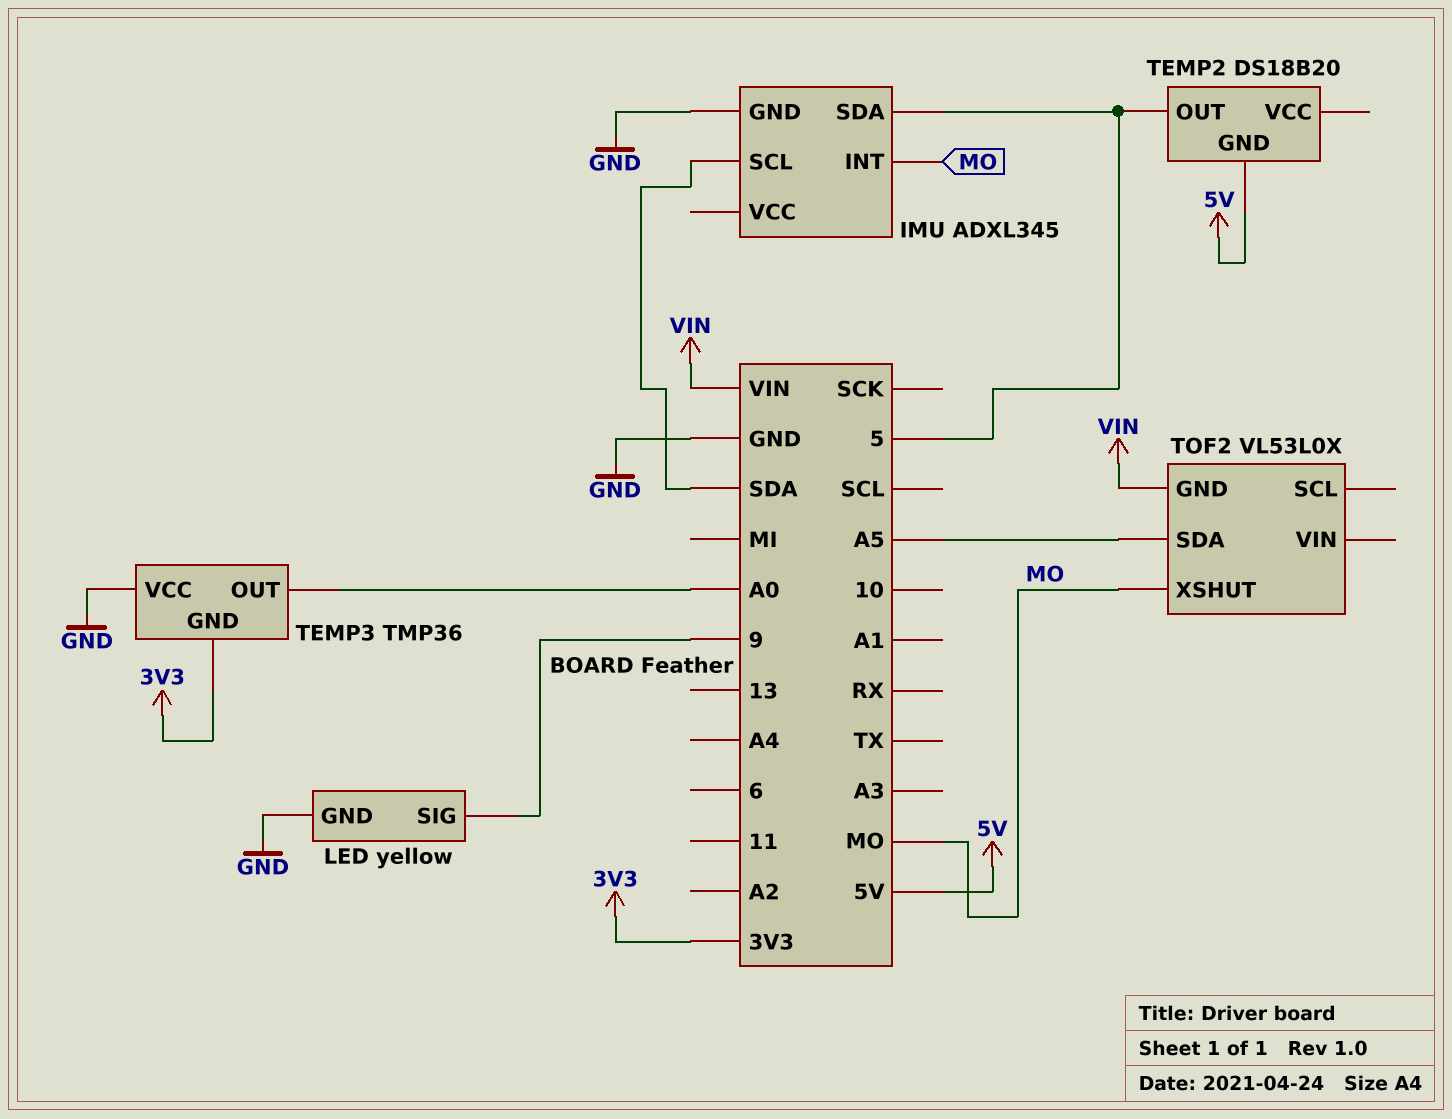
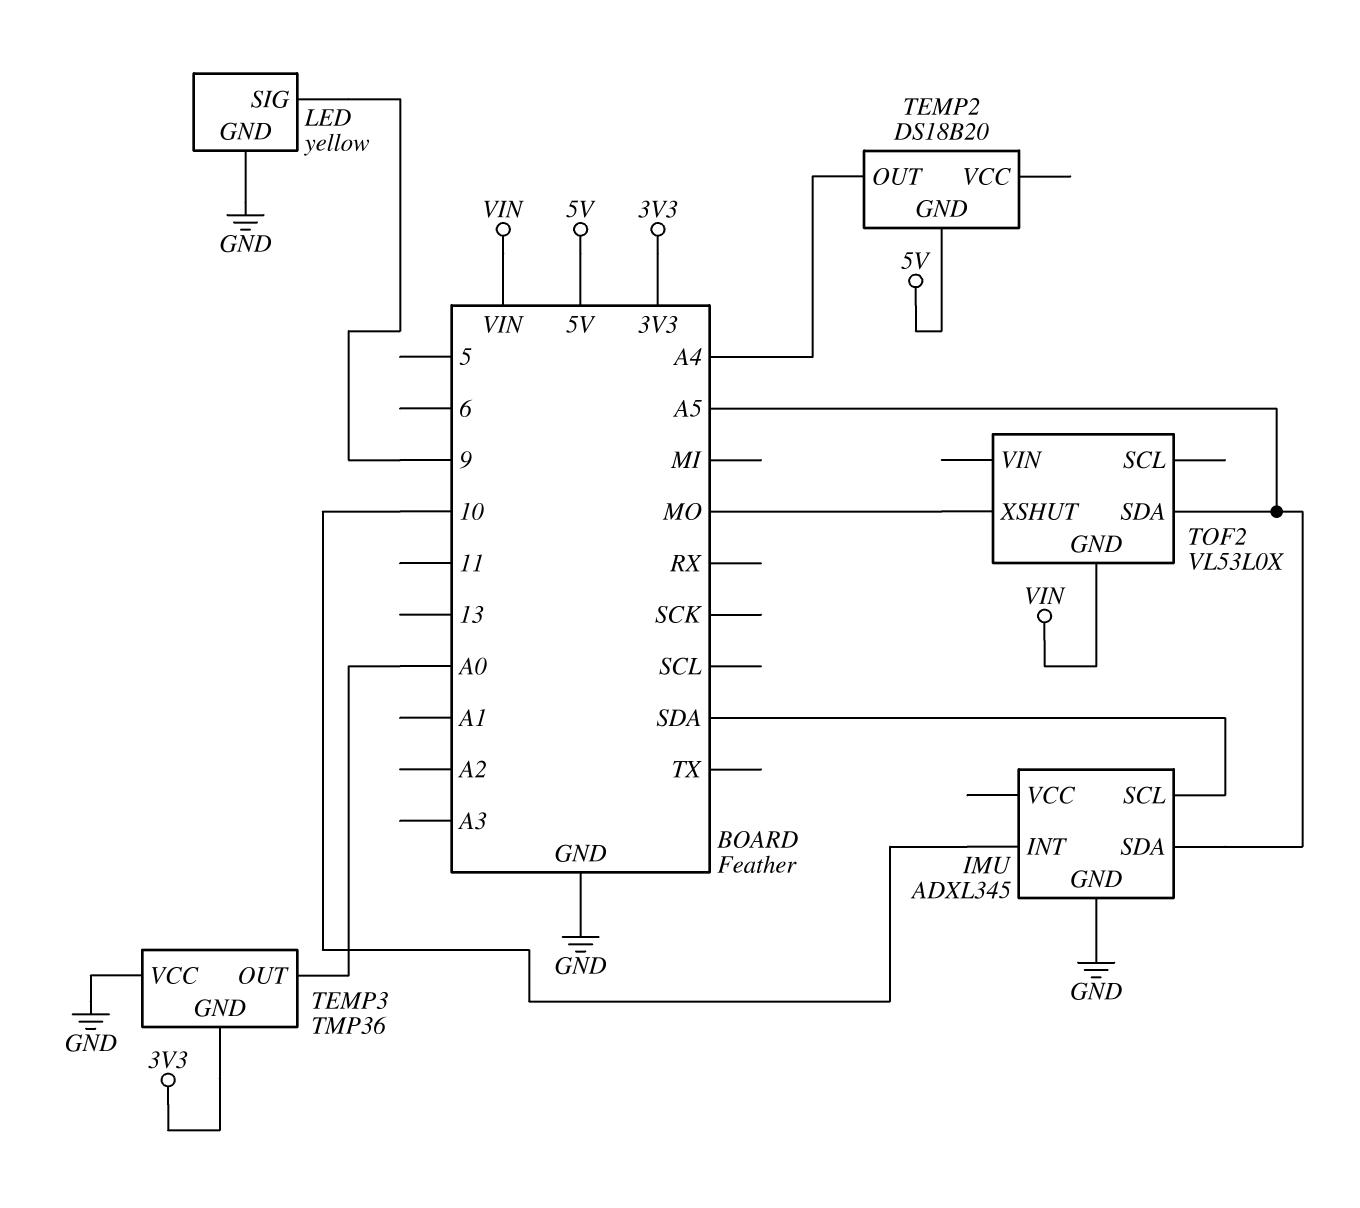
IMU pin INT: MO -> 10
IMU pin SDA: 5 -> A5
TEMP2 pin OUT: 5 -> A4

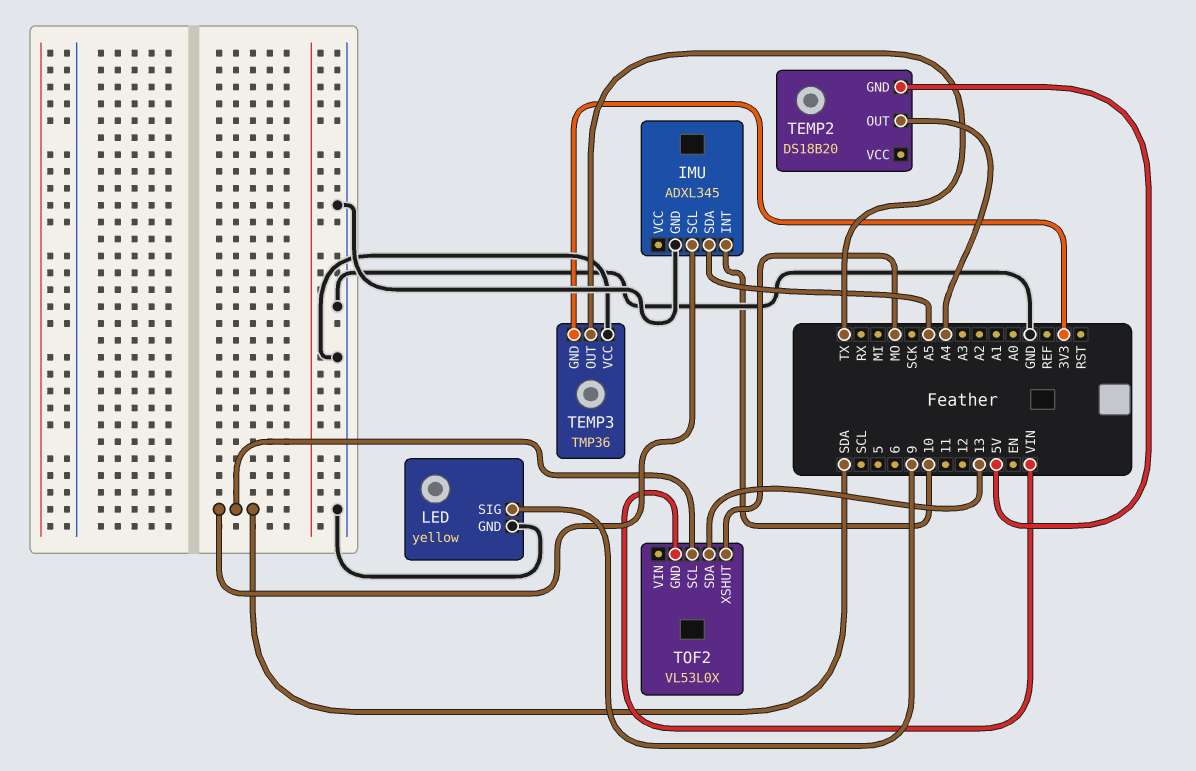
TEMP3 pin OUT: A0 -> TX
TOF2 pin SCL: none -> SDA
TOF2 pin SDA: A5 -> 13

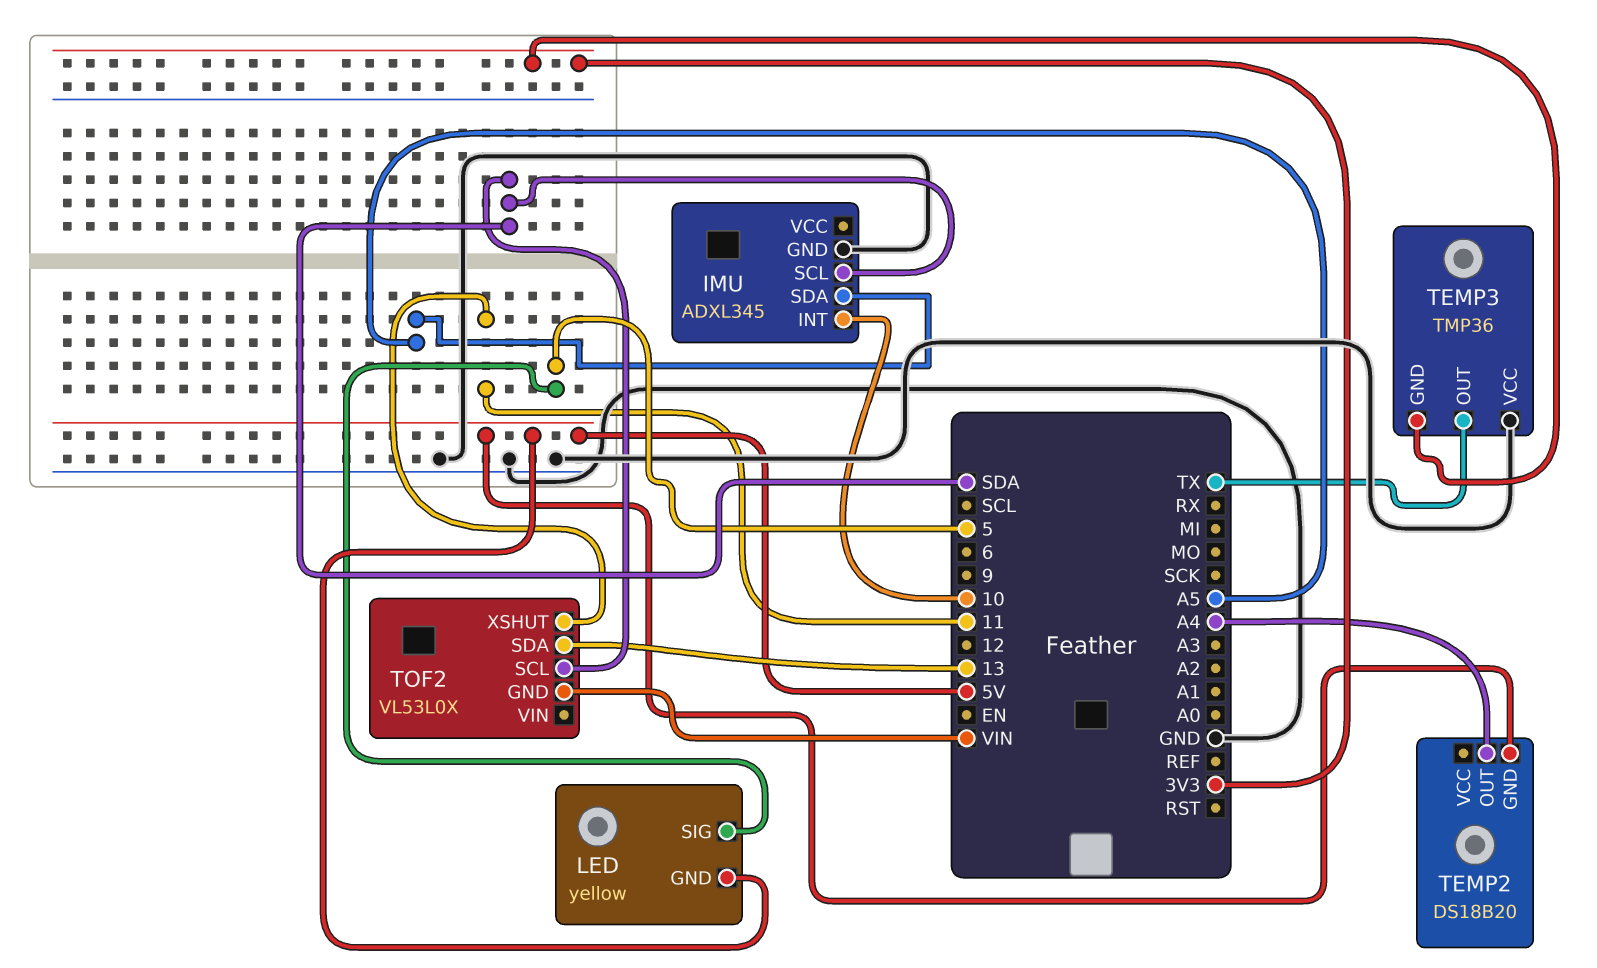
LED pin GND: GND -> 5V
LED pin SIG: 9 -> 5
TOF2 pin XSHUT: MO -> 11

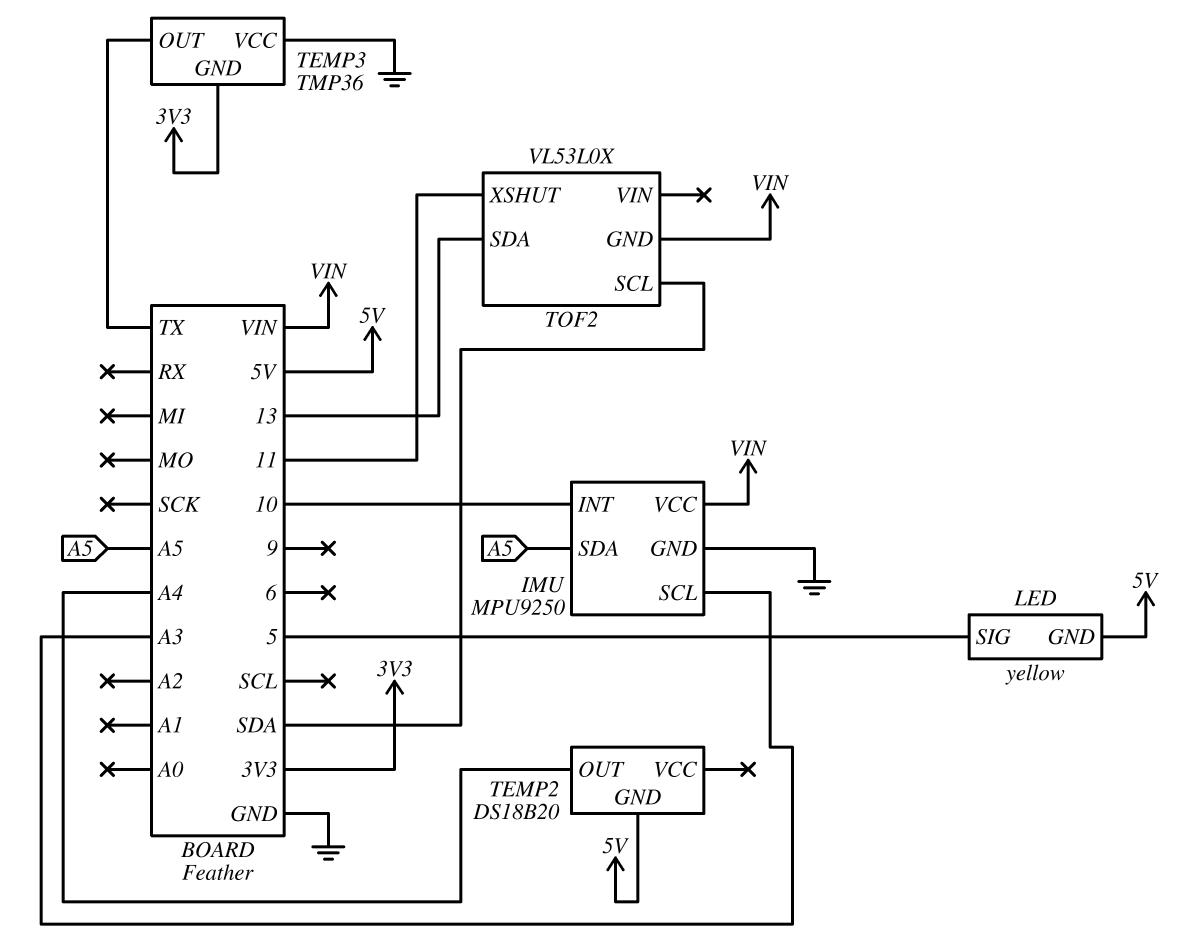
IMU: ADXL345 -> MPU9250
IMU pin SCL: SDA -> A3
IMU pin VCC: none -> VIN

